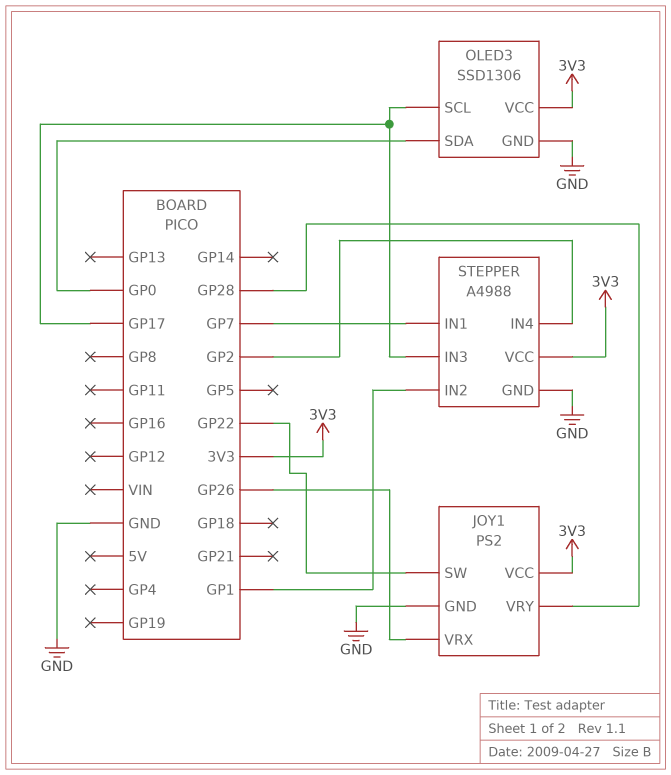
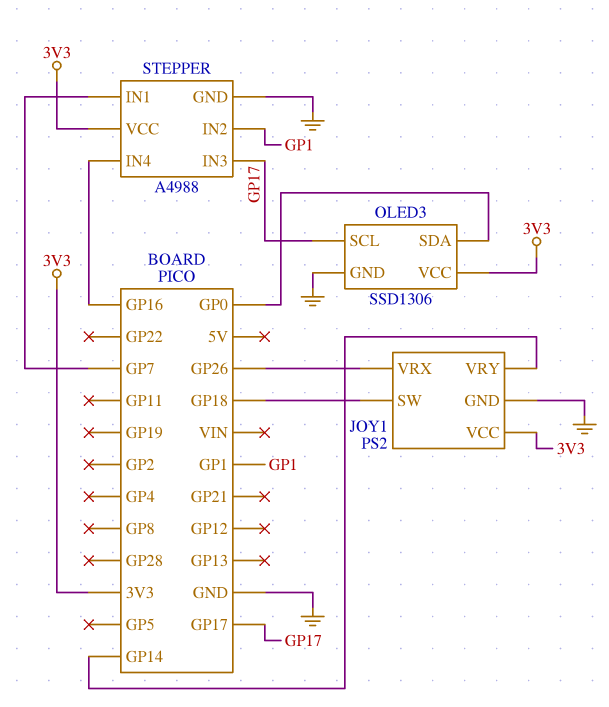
JOY1 pin SW: GP22 -> GP18
JOY1 pin VRY: GP28 -> GP14
STEPPER pin IN4: GP2 -> GP16

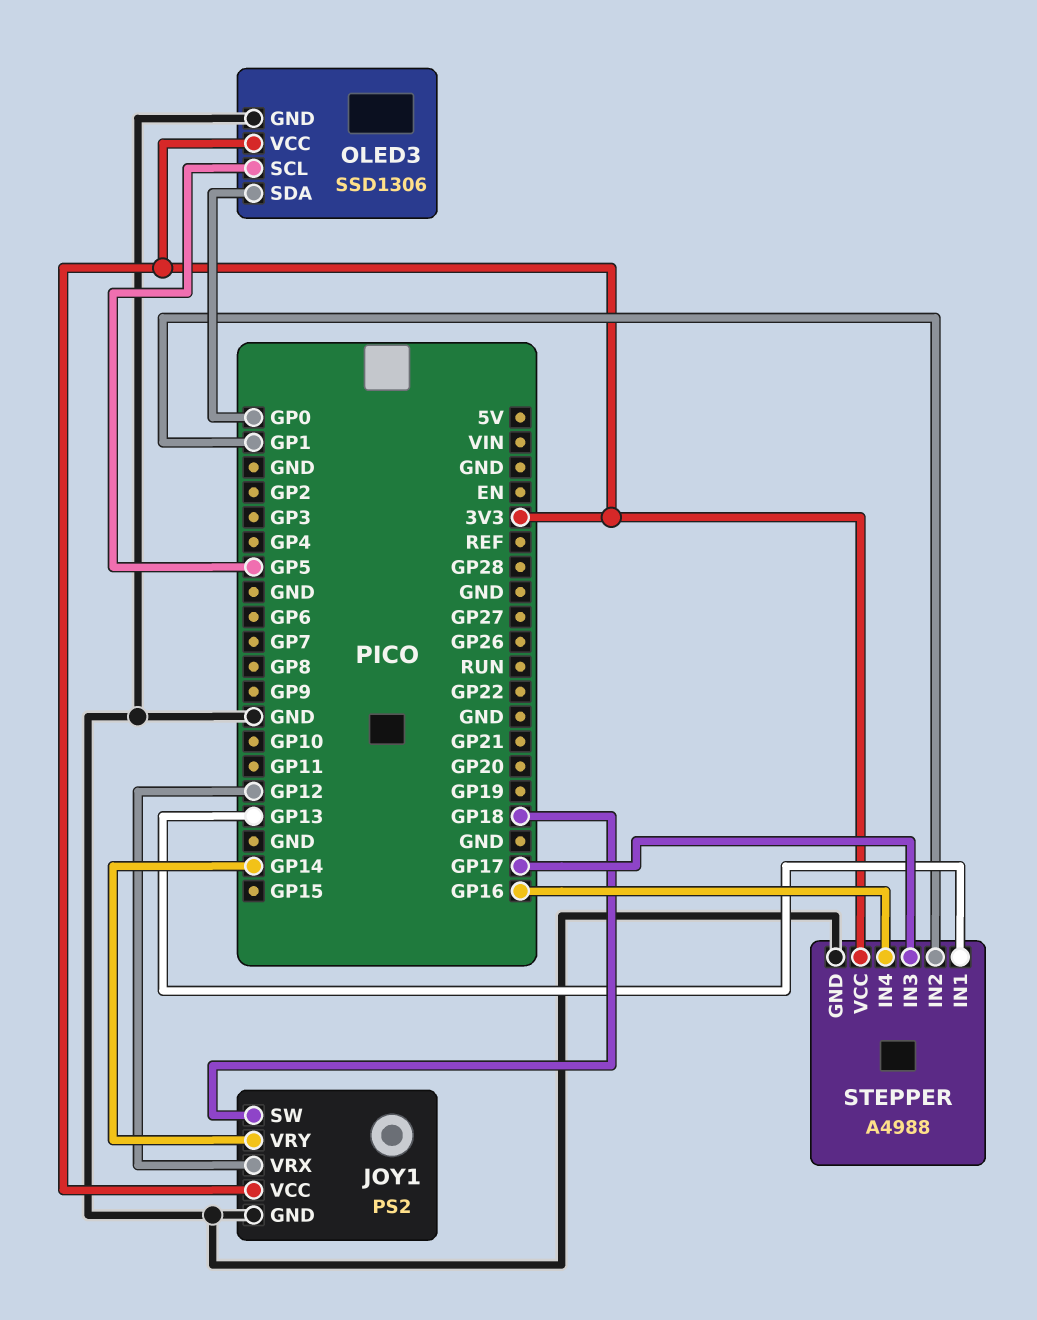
JOY1 pin VRX: GP26 -> GP12
OLED3 pin SCL: GP17 -> GP5
STEPPER pin IN1: GP7 -> GP13

